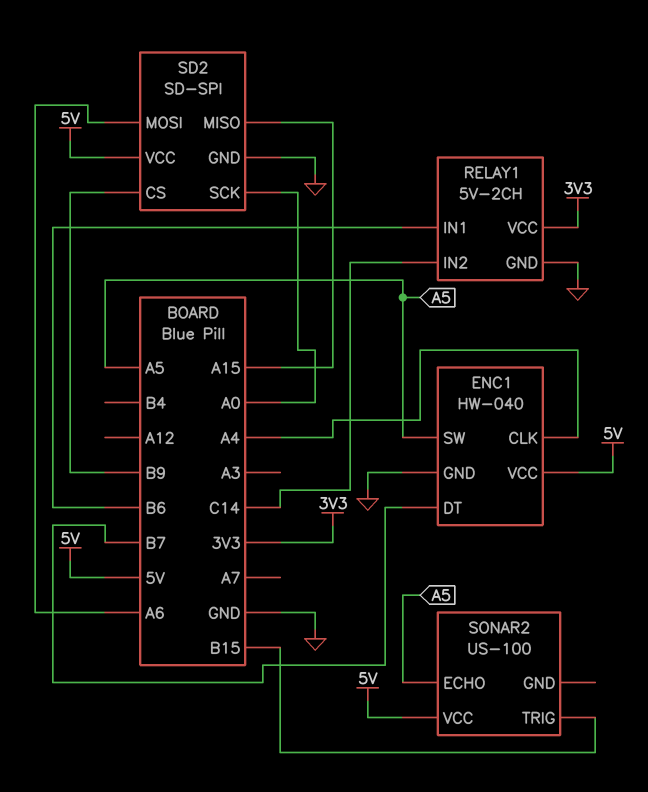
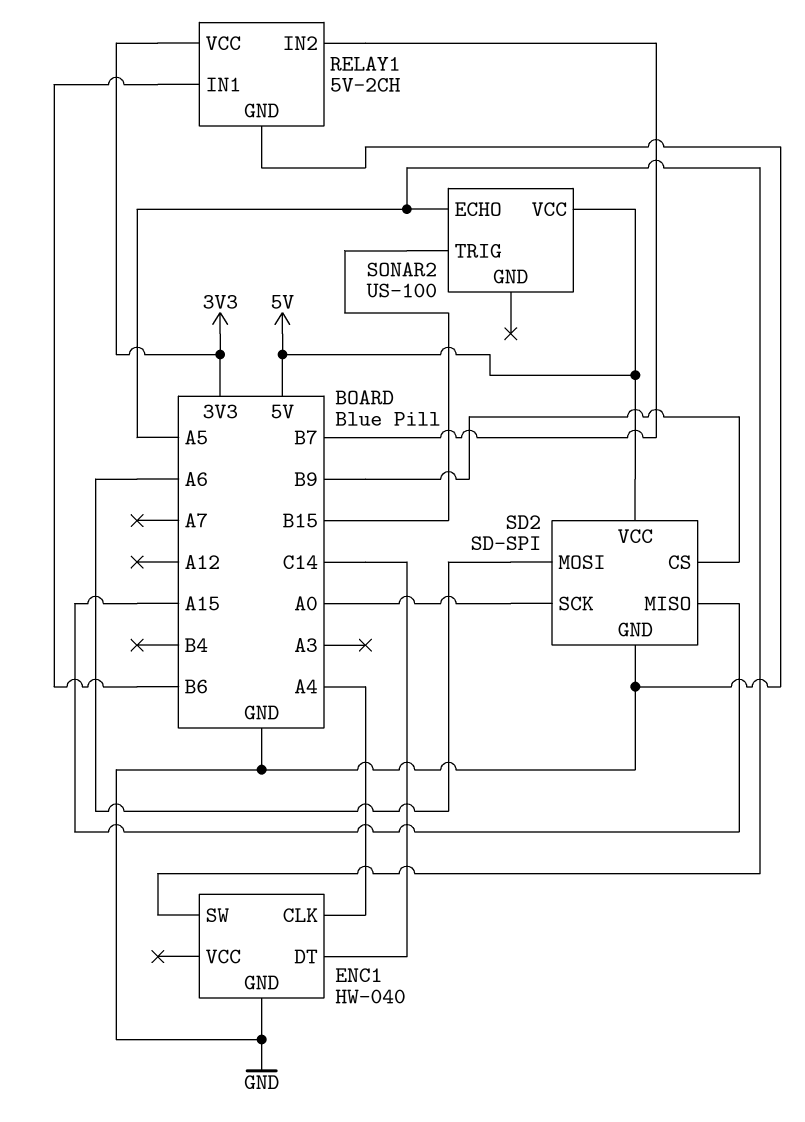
ENC1 pin DT: B7 -> C14
ENC1 pin VCC: 5V -> none
RELAY1 pin IN2: C14 -> B7

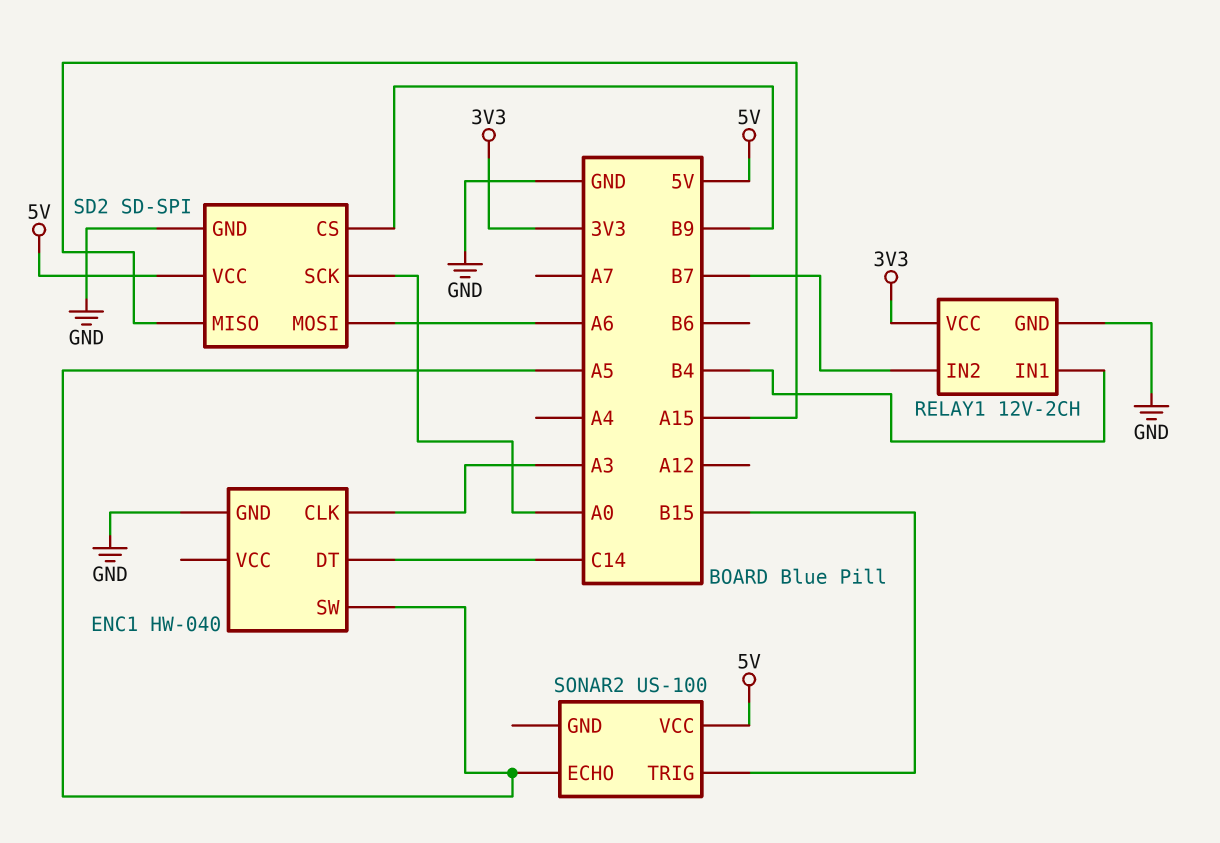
ENC1 pin CLK: A4 -> A3
RELAY1: 5V-2CH -> 12V-2CH
RELAY1 pin IN1: B6 -> B4

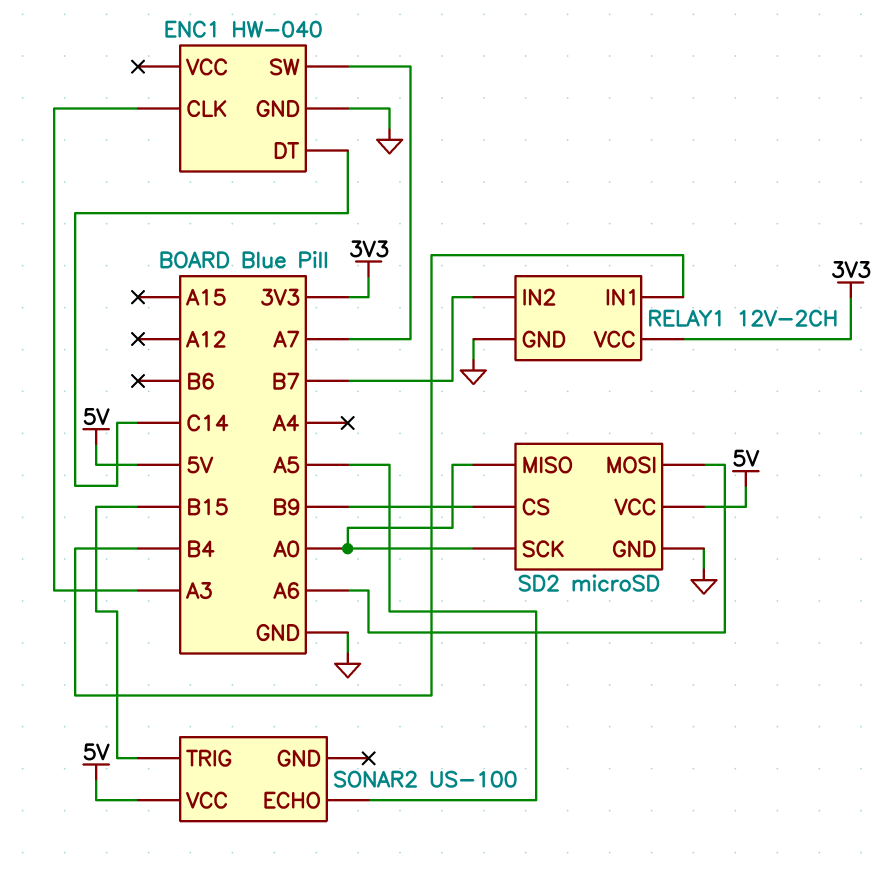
ENC1 pin SW: A5 -> A7
SD2: SD-SPI -> microSD
SD2 pin MISO: A15 -> A0

